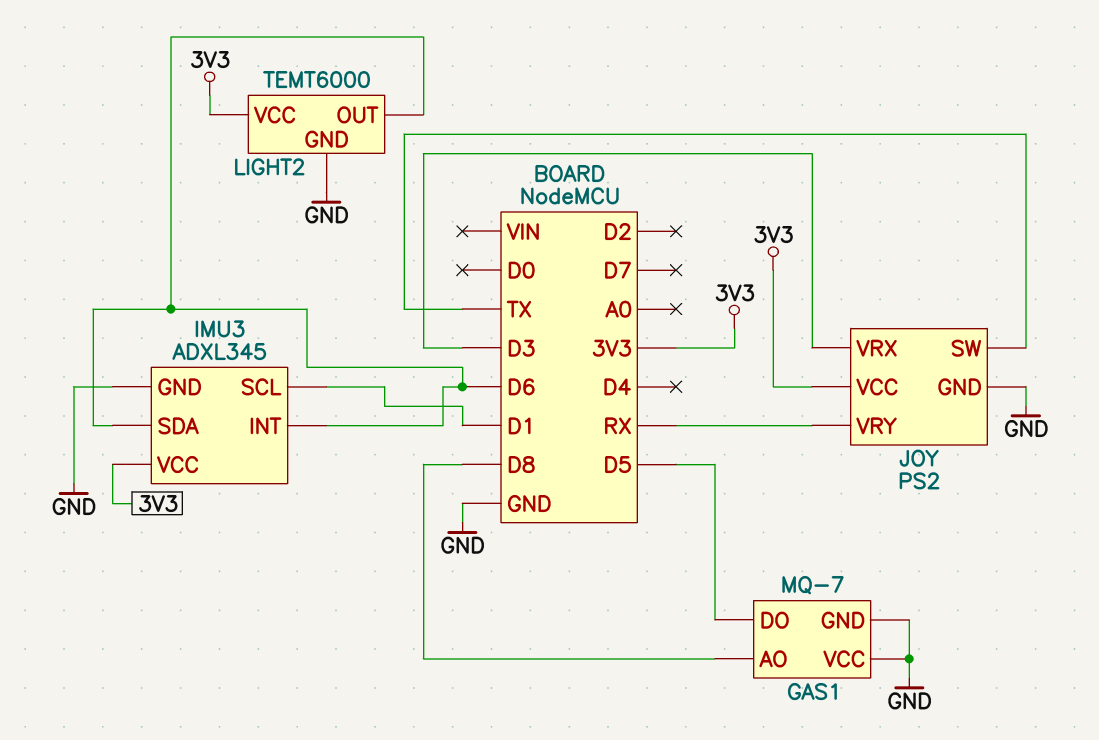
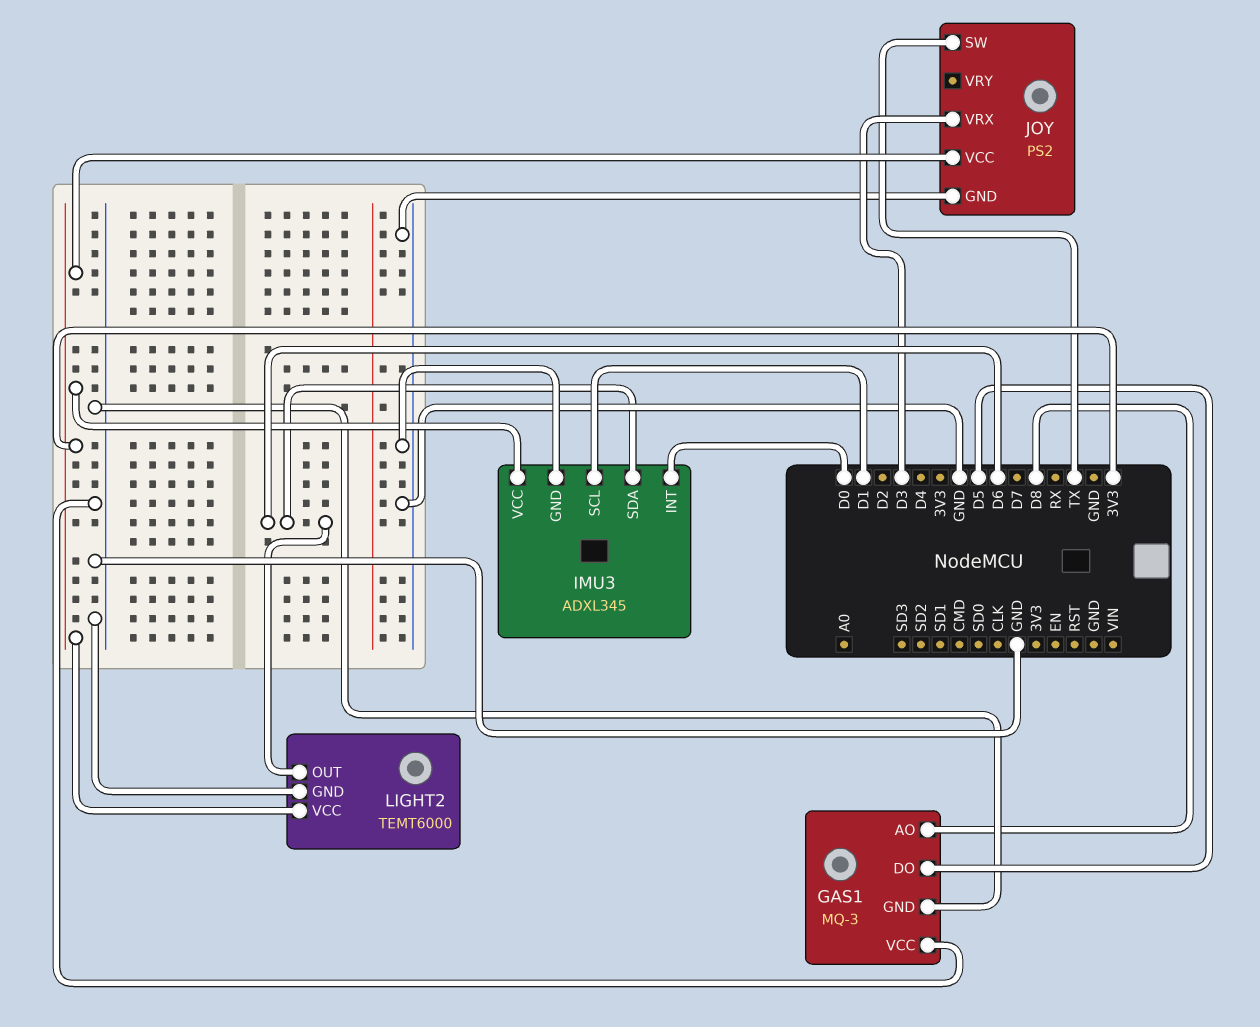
GAS1: MQ-7 -> MQ-3
IMU3 pin INT: D6 -> D0
JOY pin VRY: RX -> none

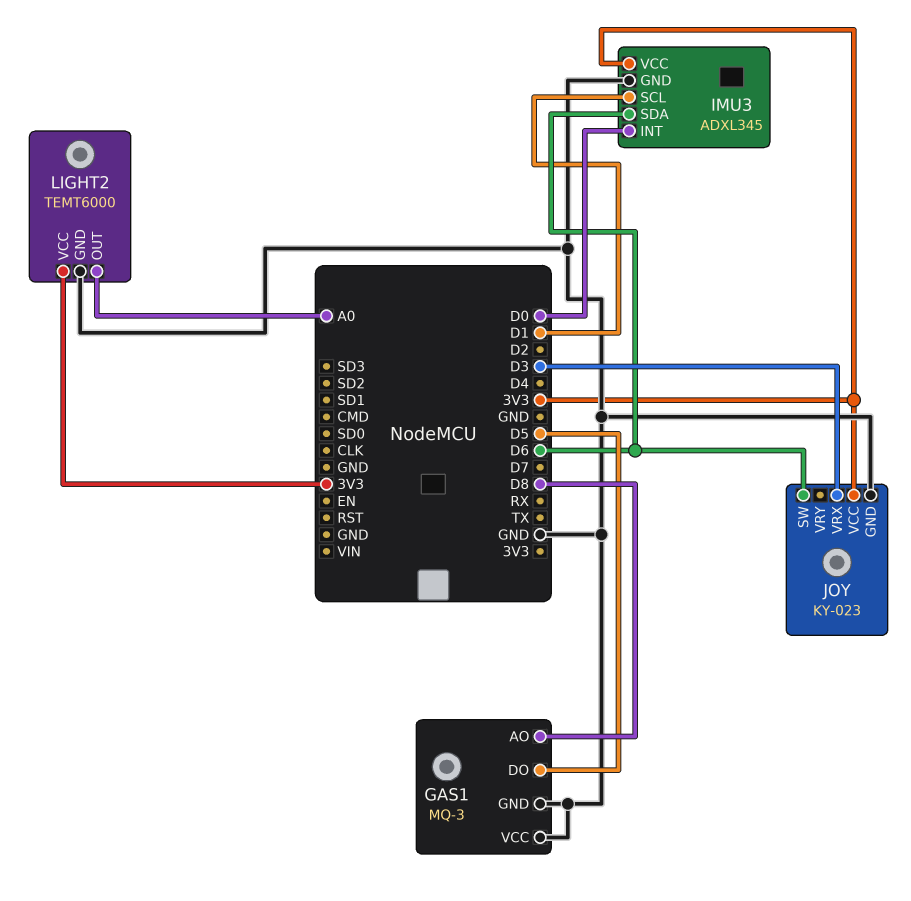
JOY: PS2 -> KY-023
JOY pin SW: TX -> D6
LIGHT2 pin OUT: D6 -> A0

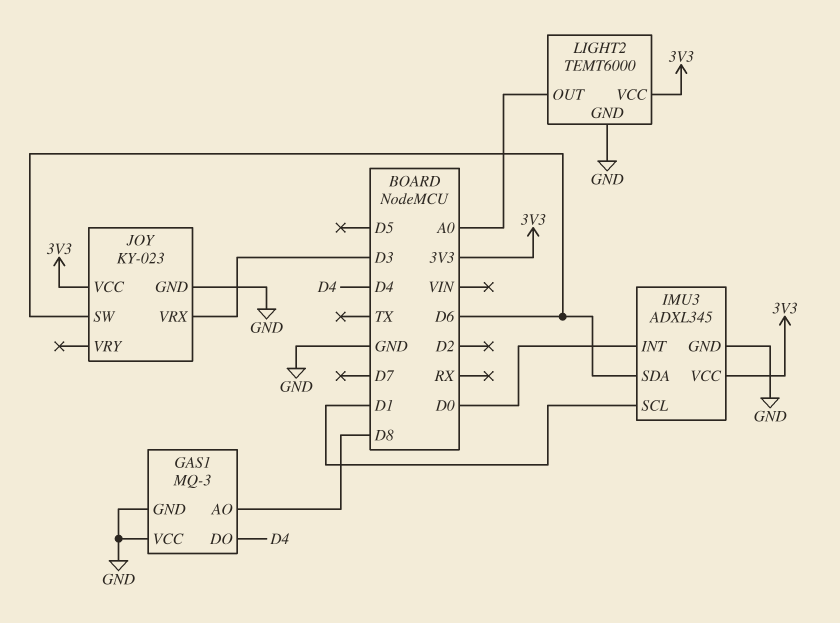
GAS1 pin DO: D5 -> D4

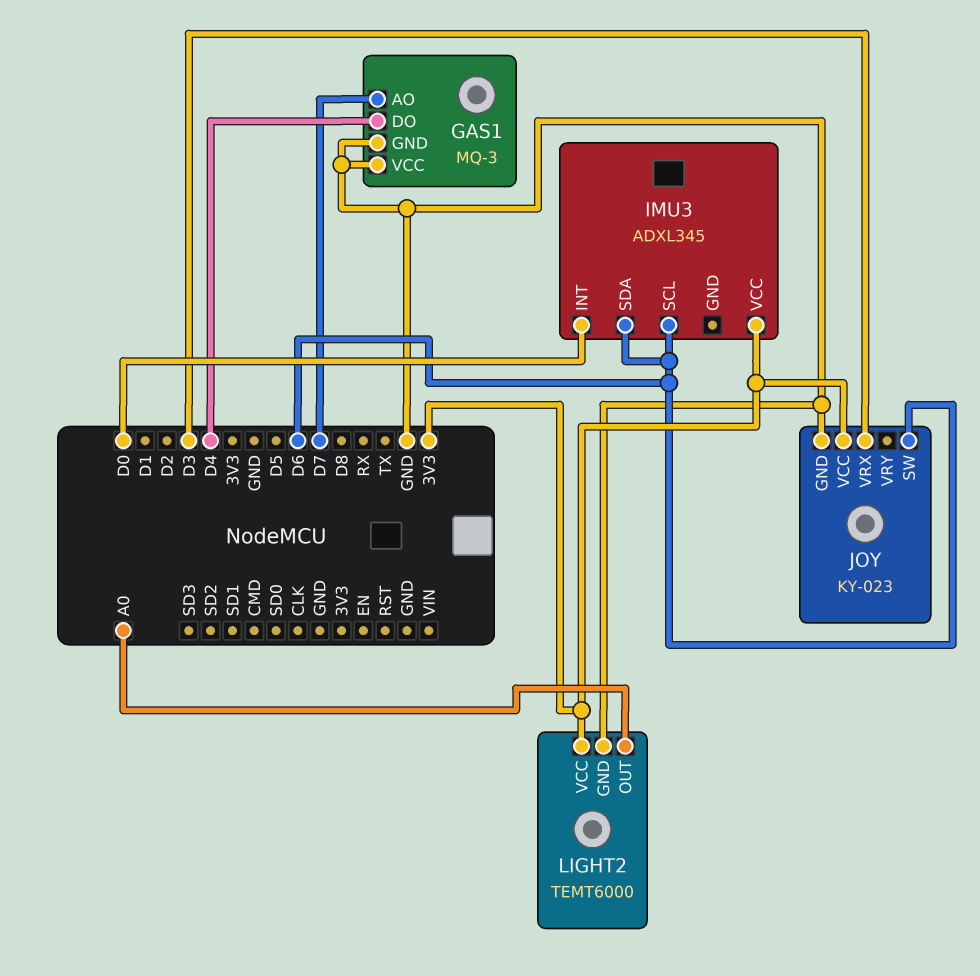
GAS1 pin AO: D8 -> D7
IMU3 pin GND: GND -> none
IMU3 pin SCL: D1 -> D6

